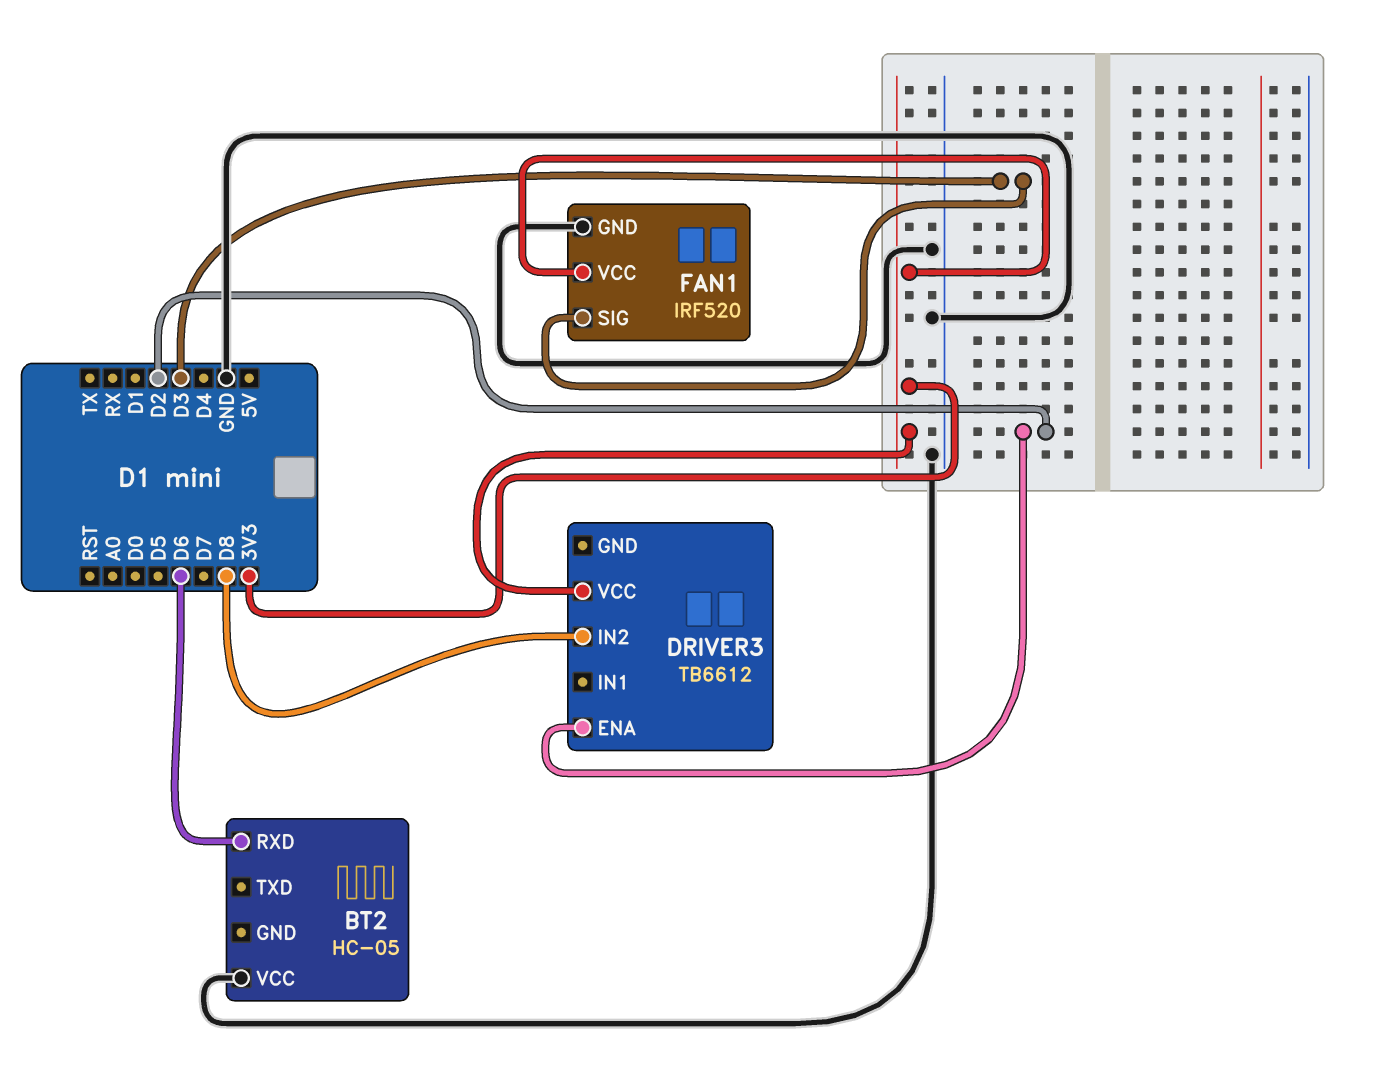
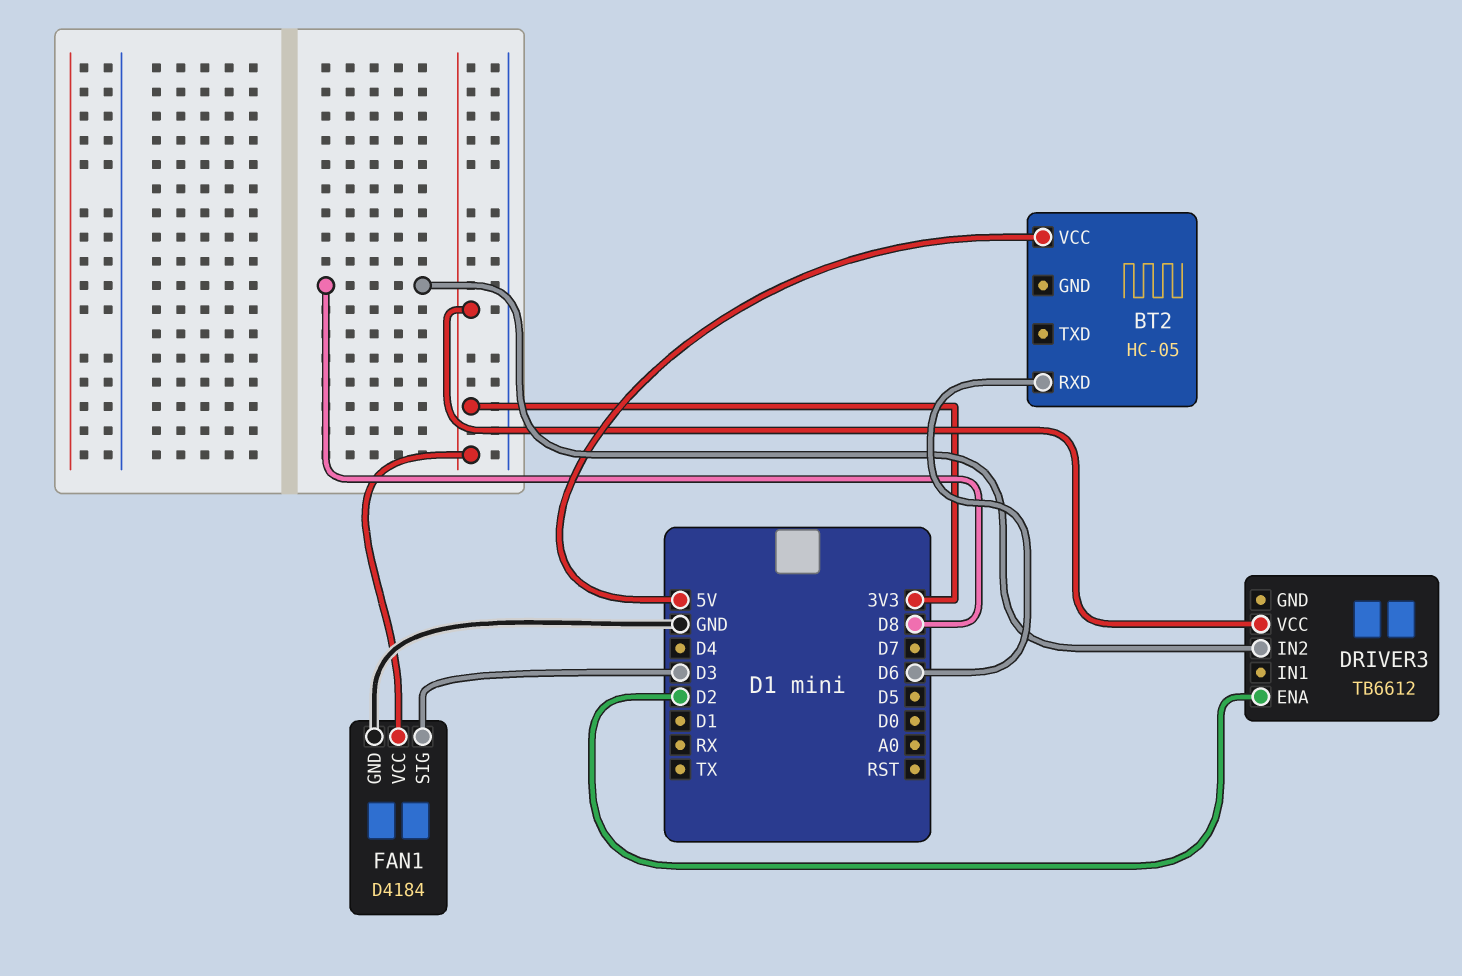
BT2 pin VCC: GND -> 5V
FAN1: IRF520 -> D4184

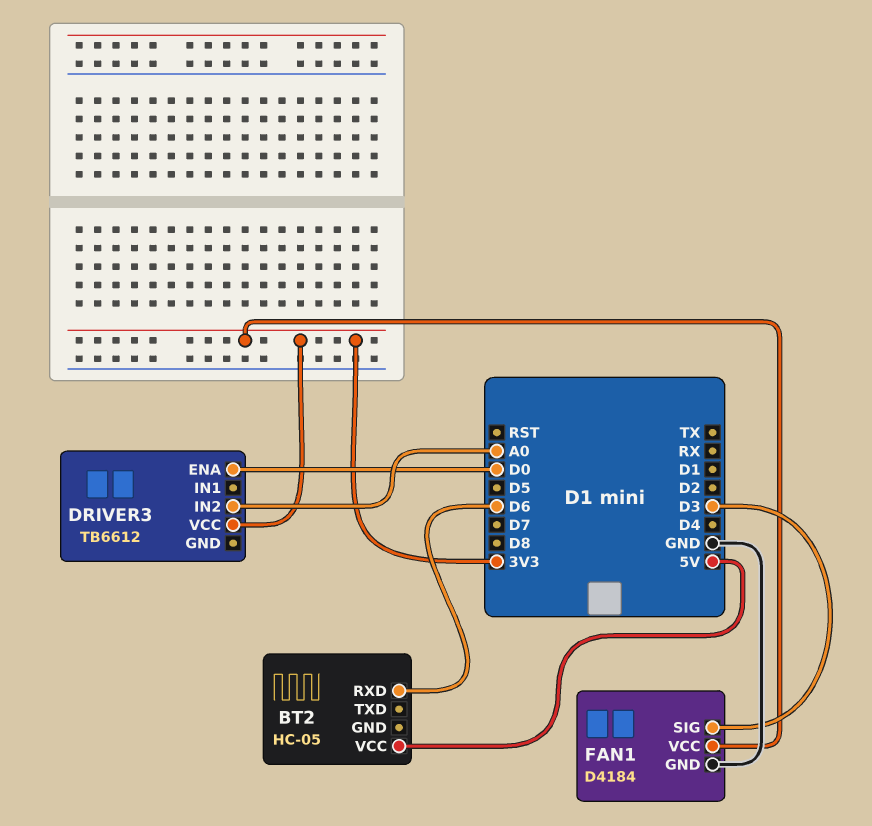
DRIVER3 pin ENA: D2 -> D0
DRIVER3 pin IN2: D8 -> A0

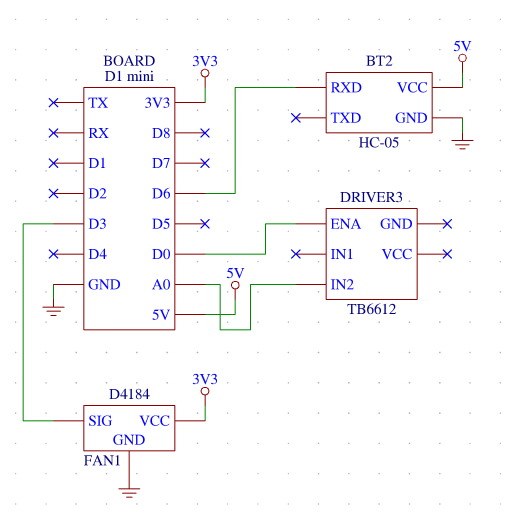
BT2 pin GND: none -> GND
DRIVER3 pin VCC: 3V3 -> none

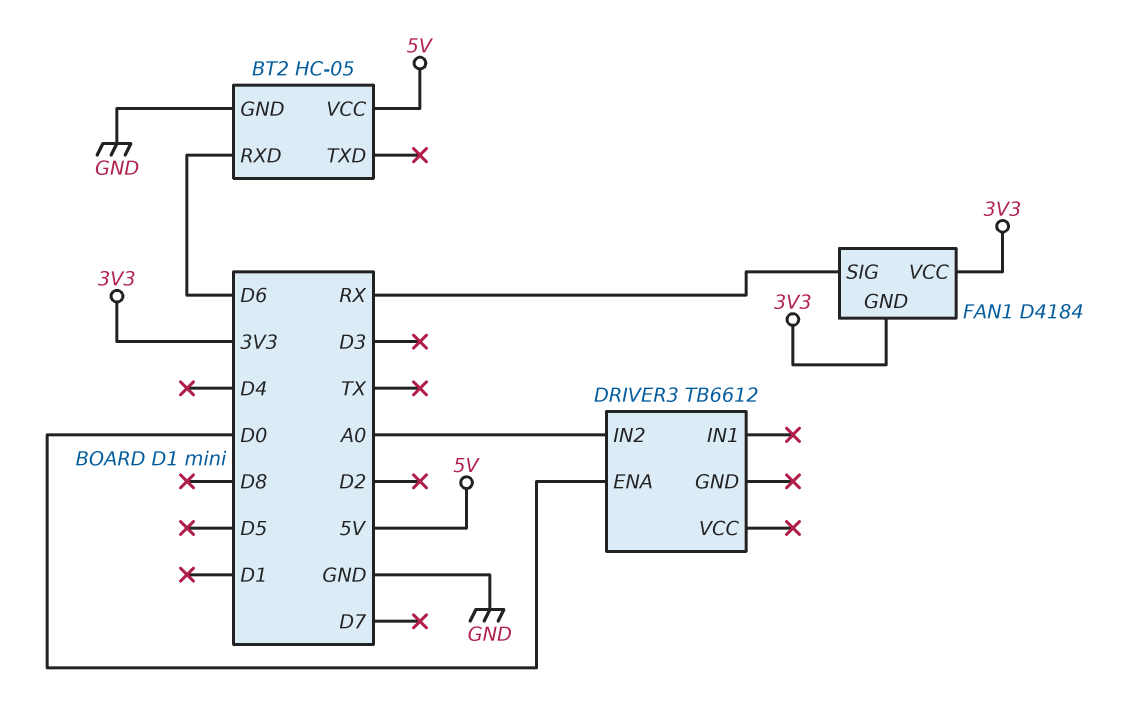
FAN1 pin GND: GND -> 3V3
FAN1 pin SIG: D3 -> RX

